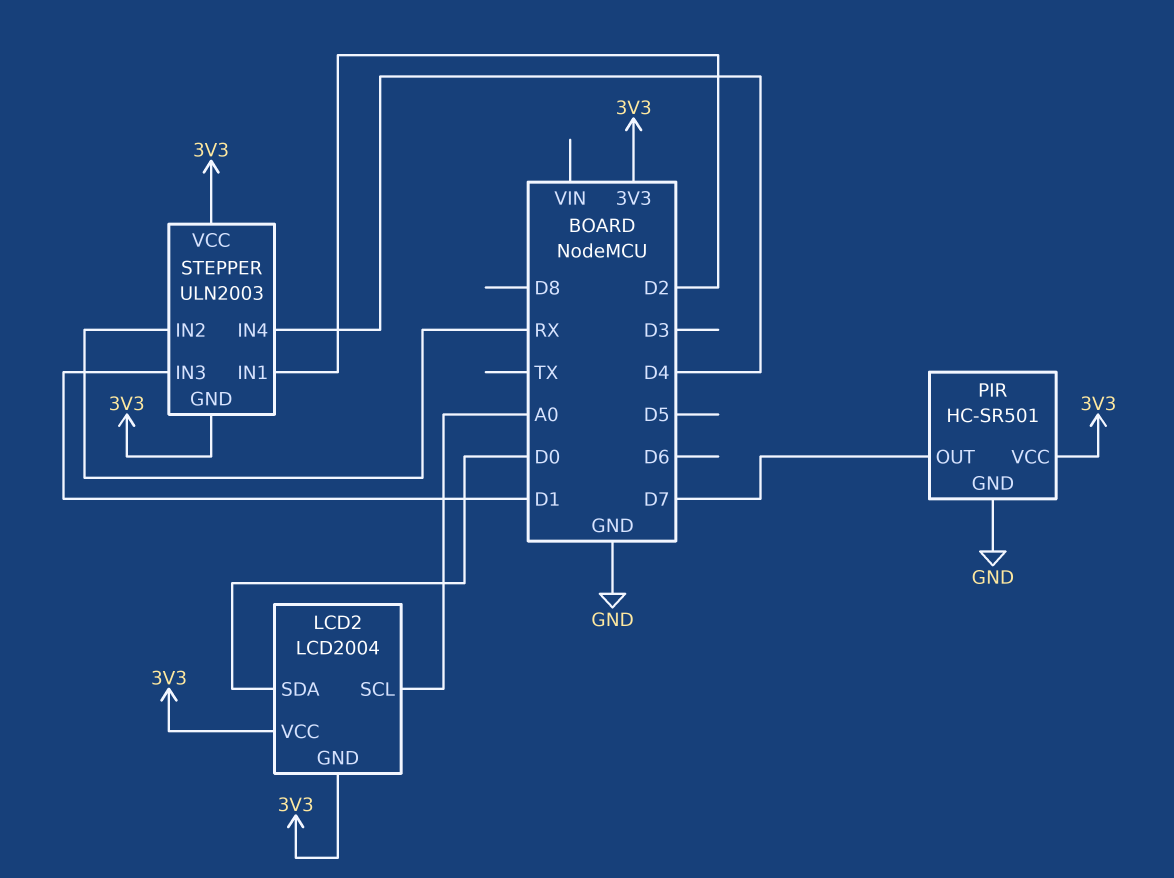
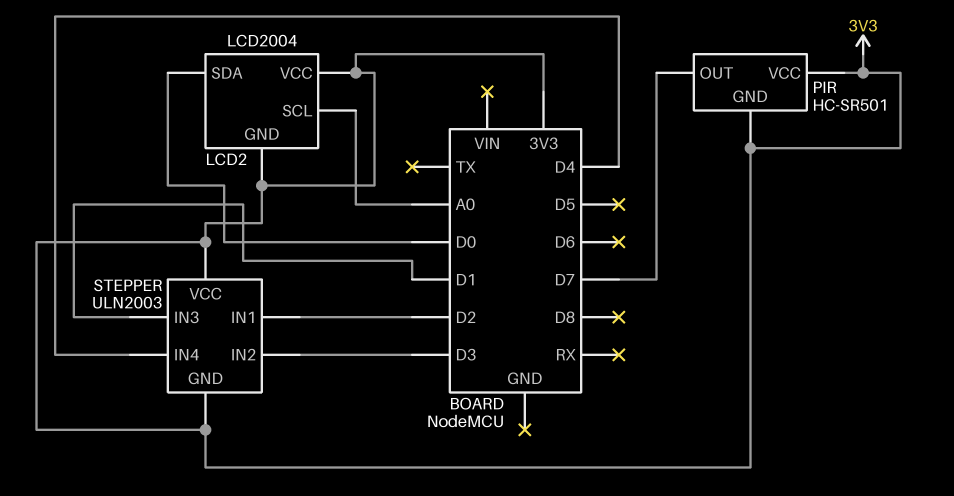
PIR pin GND: GND -> 3V3
STEPPER pin IN2: RX -> D3

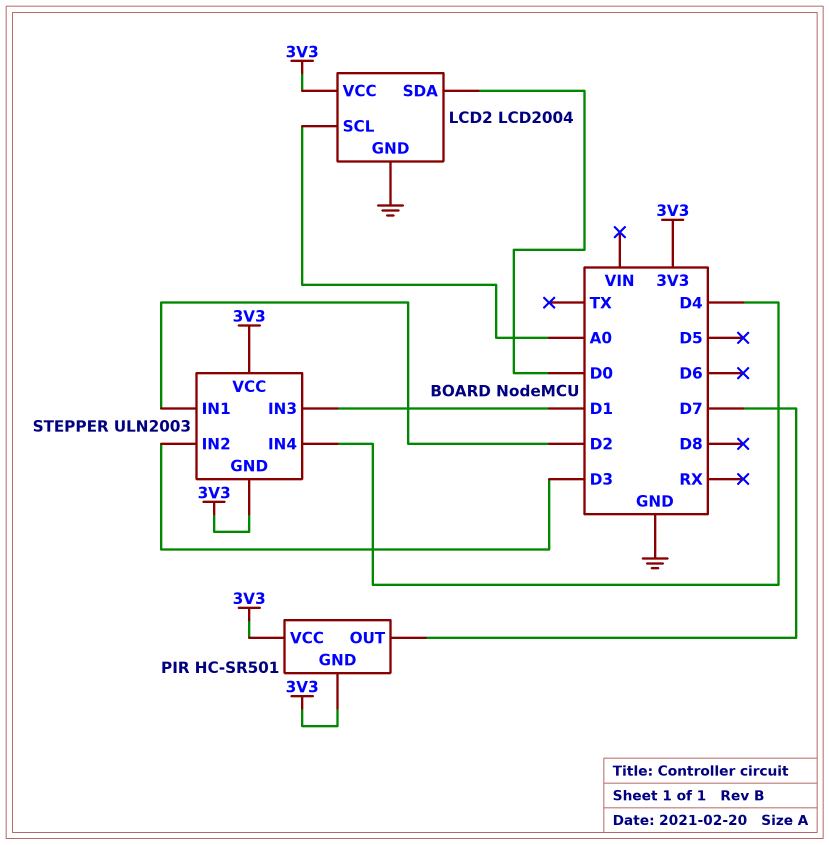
LCD2 pin GND: 3V3 -> GND

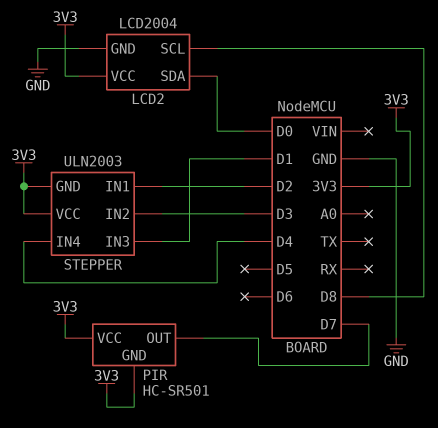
LCD2 pin SCL: A0 -> D8

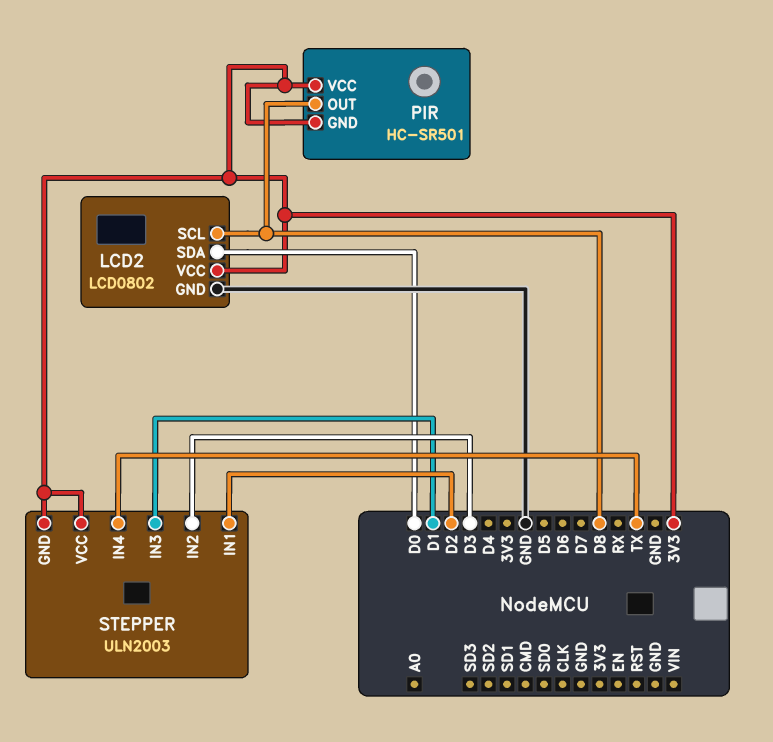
LCD2: LCD2004 -> LCD0802
PIR pin OUT: D7 -> D8
STEPPER pin IN4: D4 -> TX

